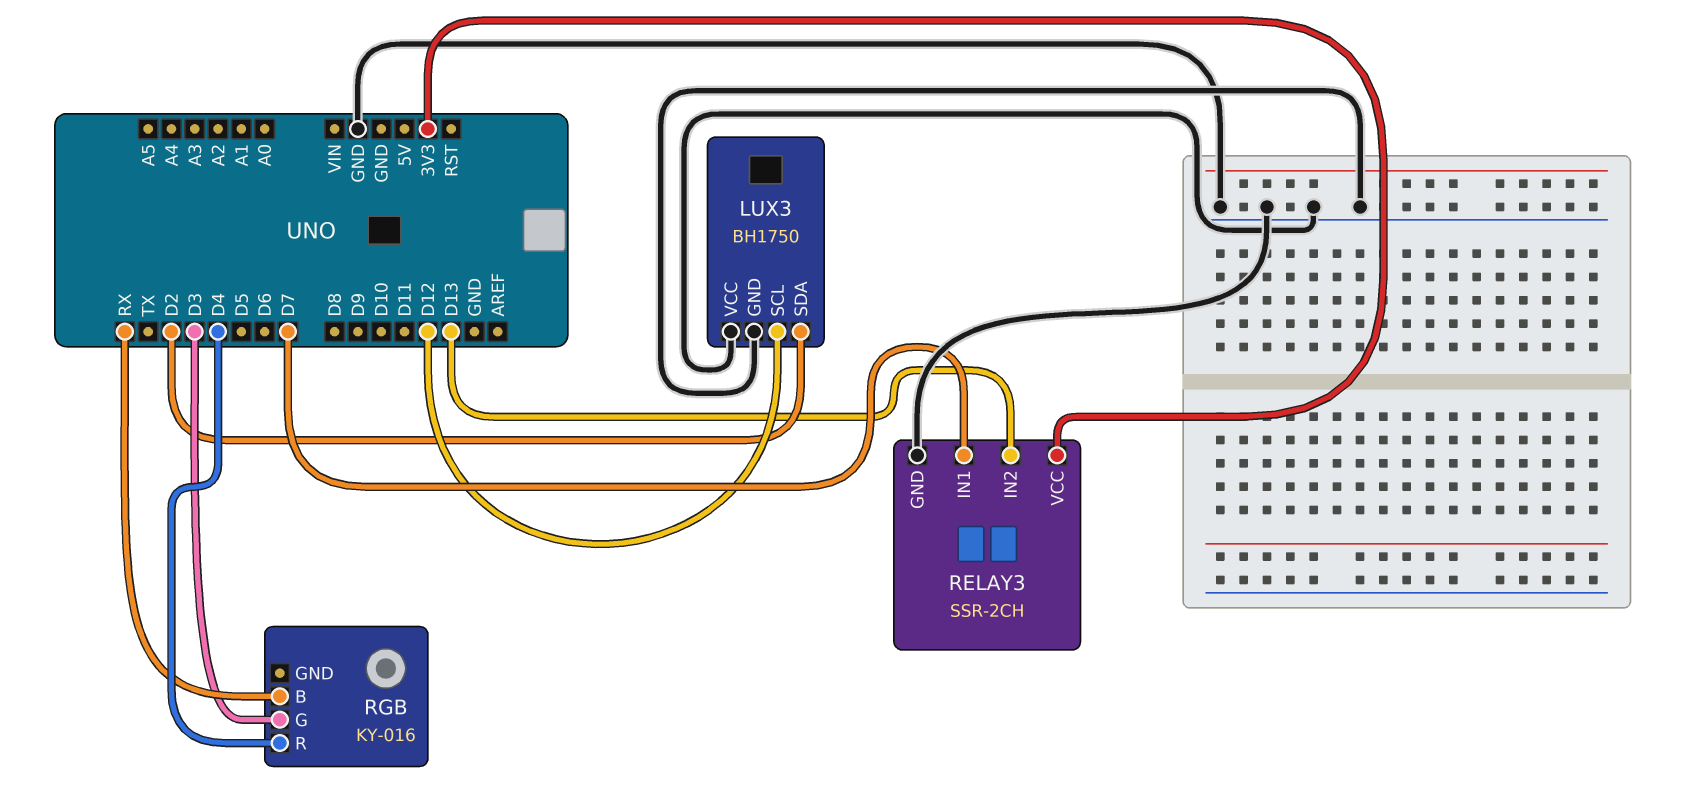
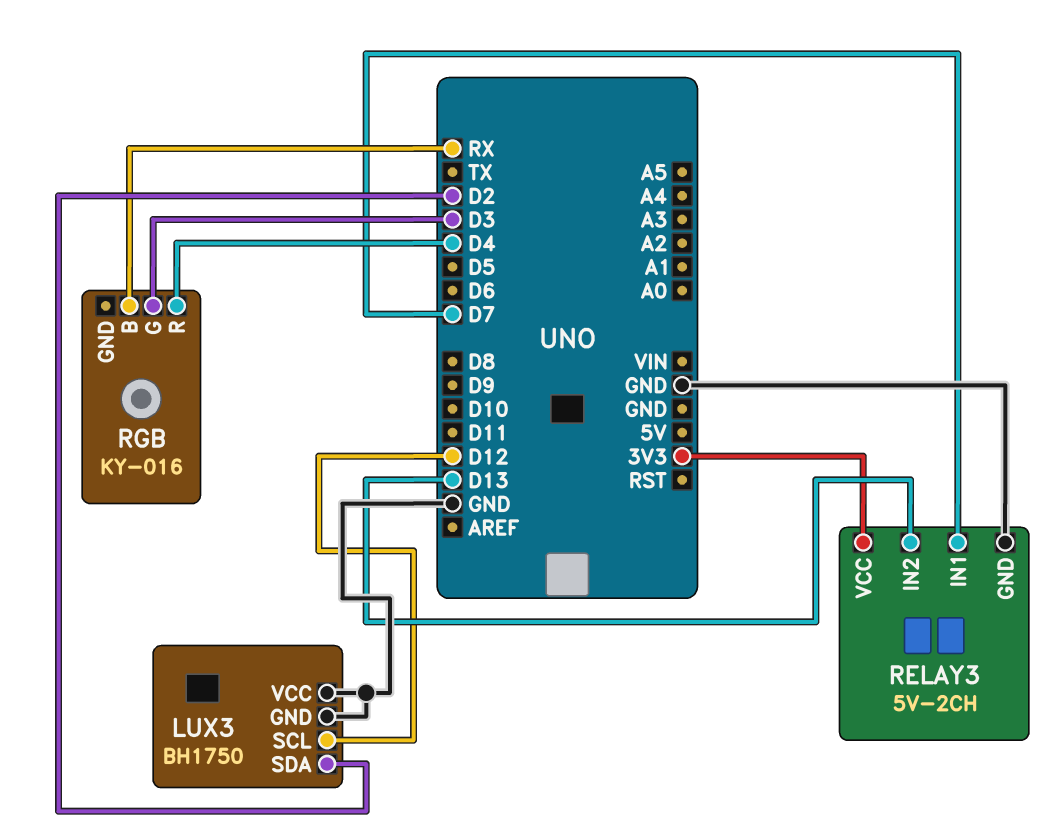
RELAY3: SSR-2CH -> 5V-2CH

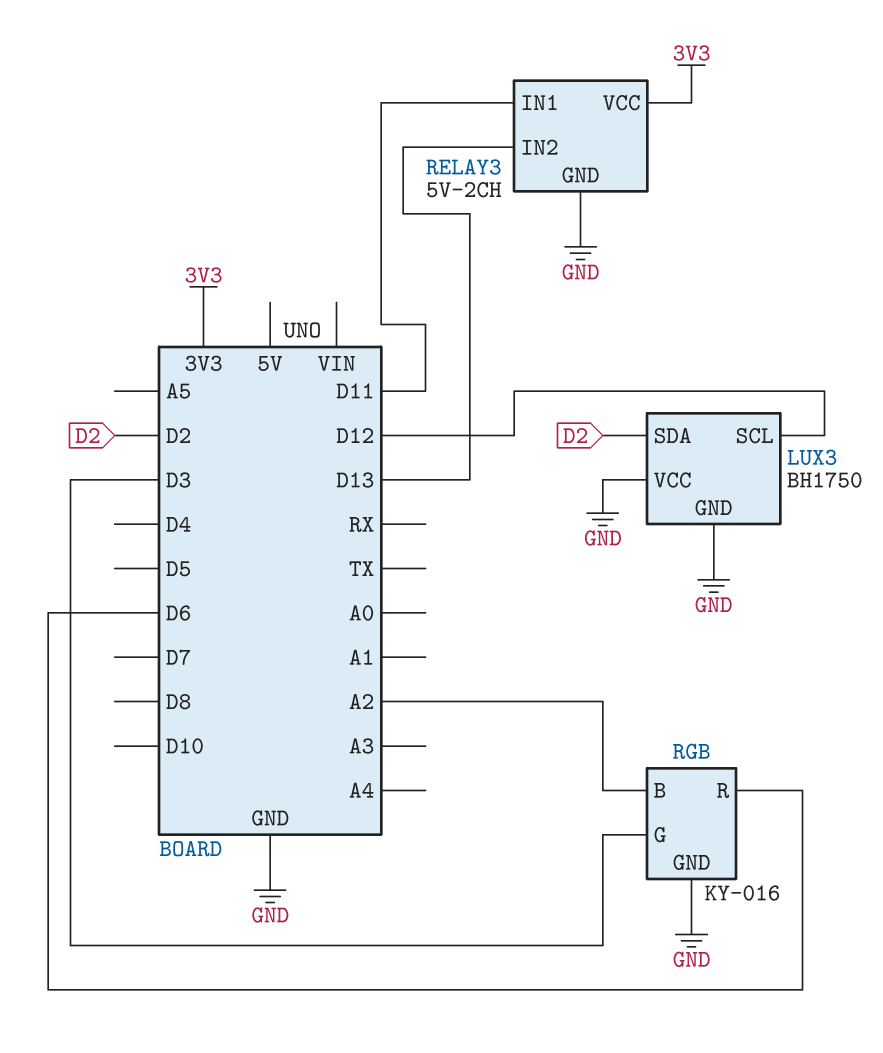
RELAY3 pin IN1: D7 -> D11
RGB pin B: RX -> A2
RGB pin GND: none -> GND
RGB pin R: D4 -> D6

